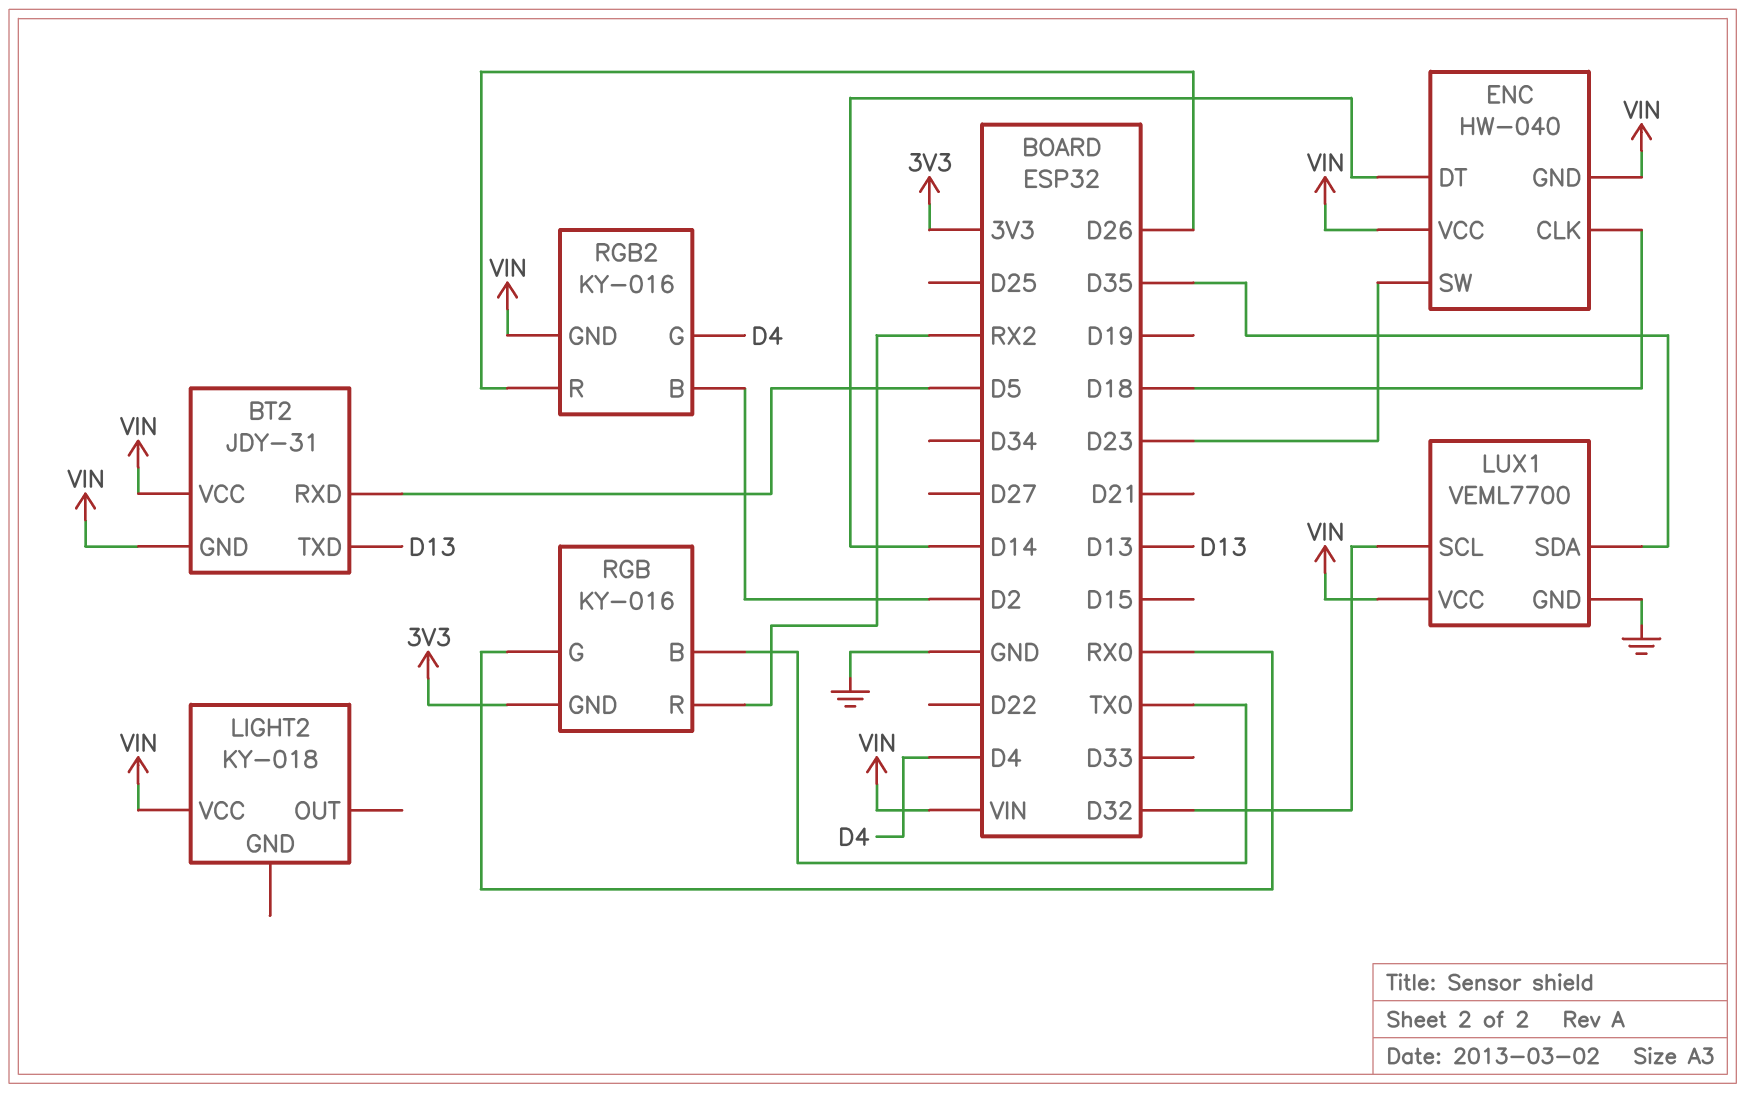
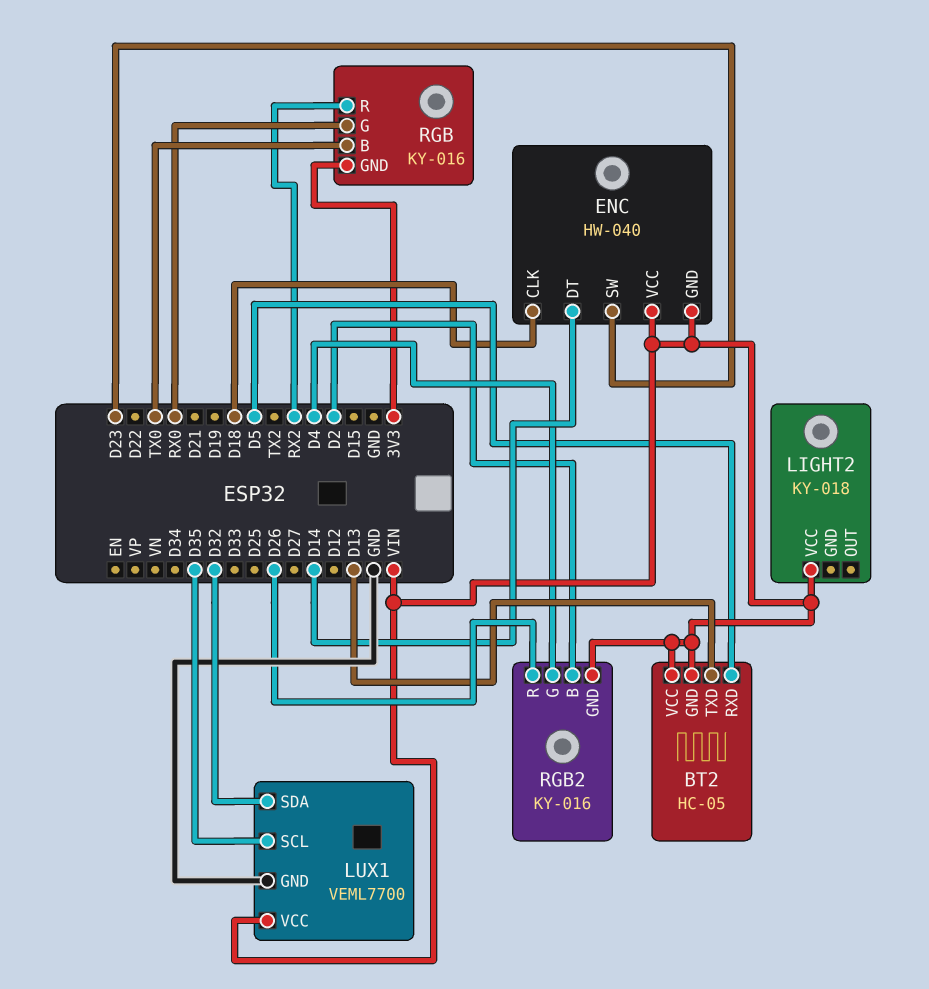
BT2: JDY-31 -> HC-05
LUX1 pin SCL: D32 -> D35
LUX1 pin SDA: D35 -> D32

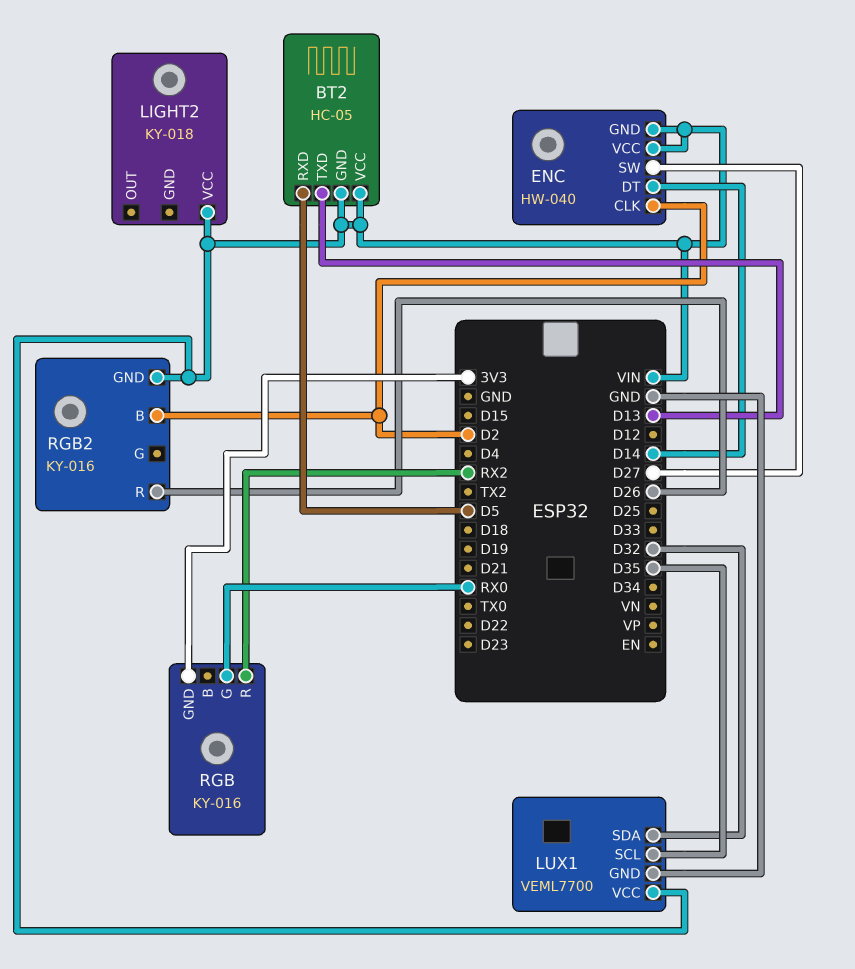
ENC pin CLK: D18 -> D2
ENC pin SW: D23 -> D27
RGB pin B: TX0 -> none
RGB2 pin G: D4 -> none

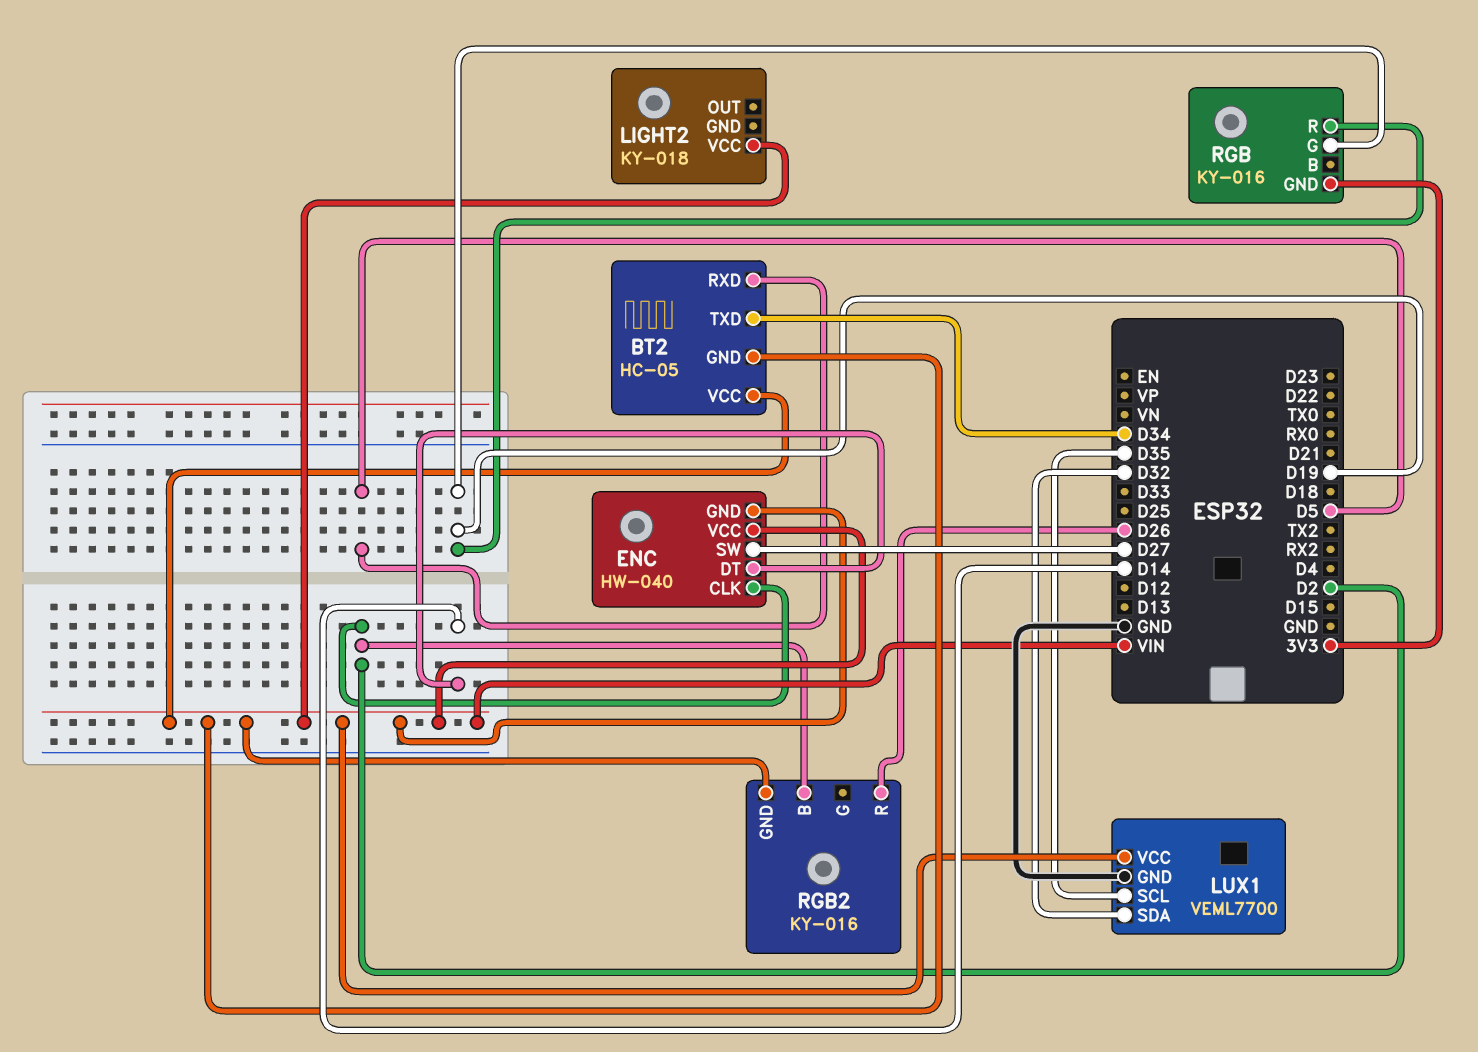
BT2 pin TXD: D13 -> D34
RGB pin G: RX0 -> D19
RGB pin R: RX2 -> D19

